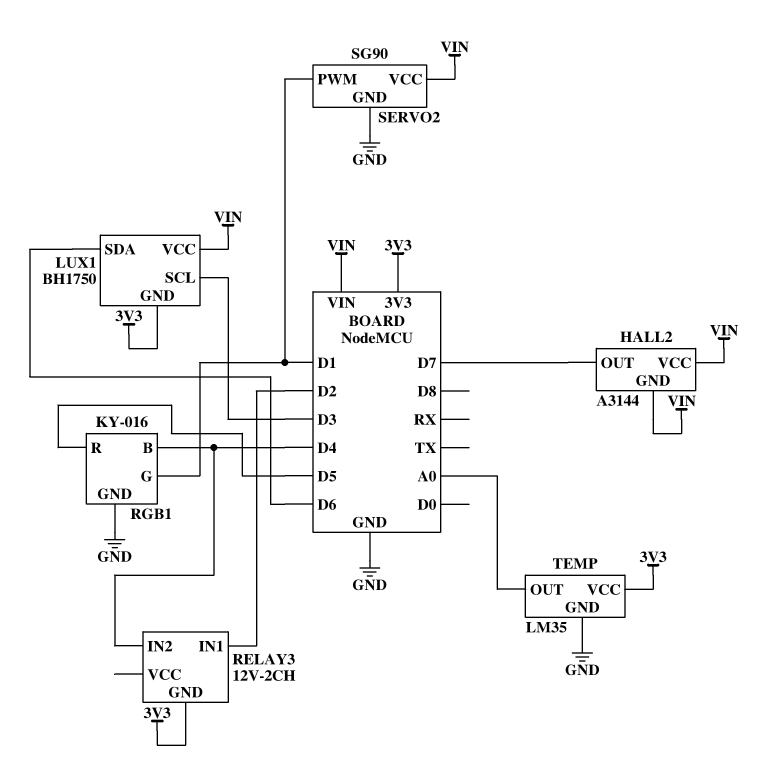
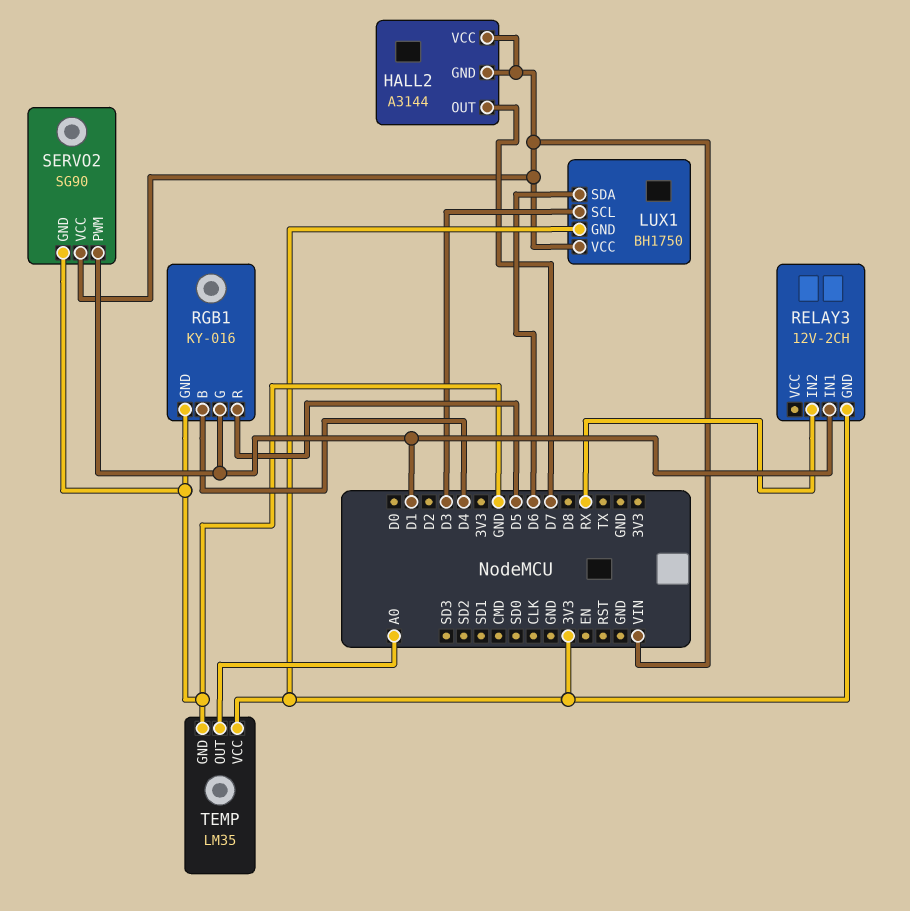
RELAY3 pin IN1: D2 -> D1
RELAY3 pin IN2: D4 -> RX

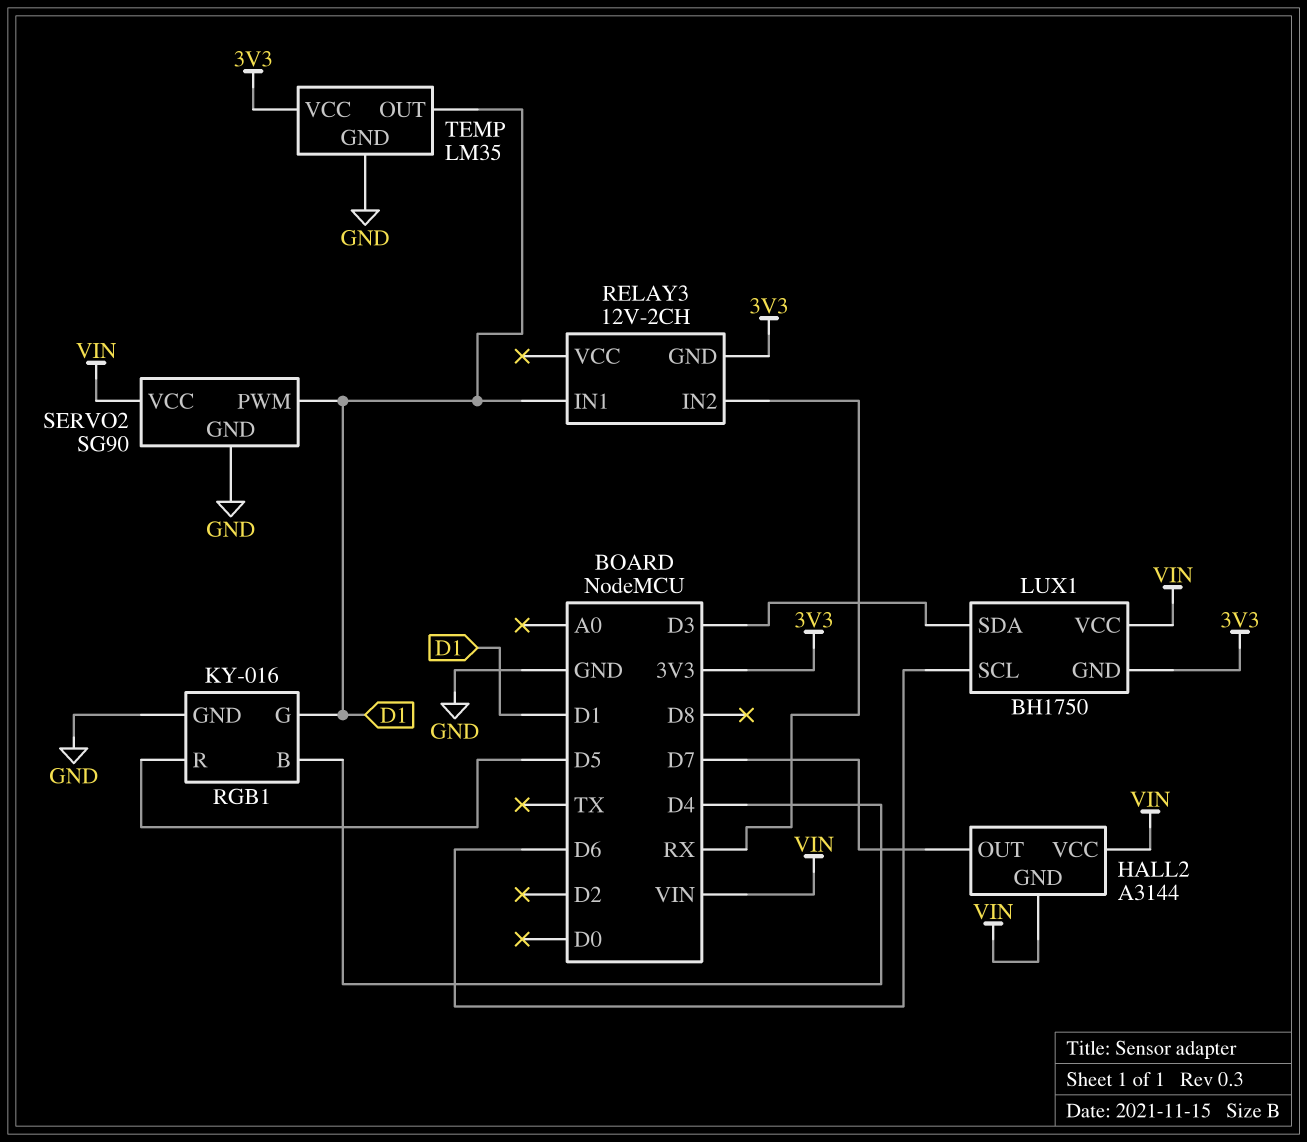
LUX1 pin SCL: D3 -> D6
LUX1 pin SDA: D6 -> D3
TEMP pin OUT: A0 -> D1

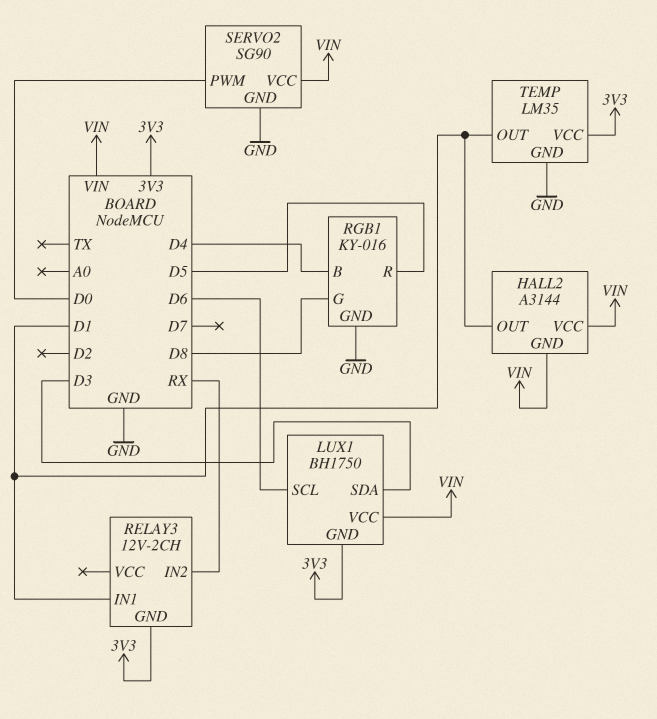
HALL2 pin OUT: D7 -> D1
RGB1 pin G: D1 -> D8
SERVO2 pin PWM: D1 -> D0

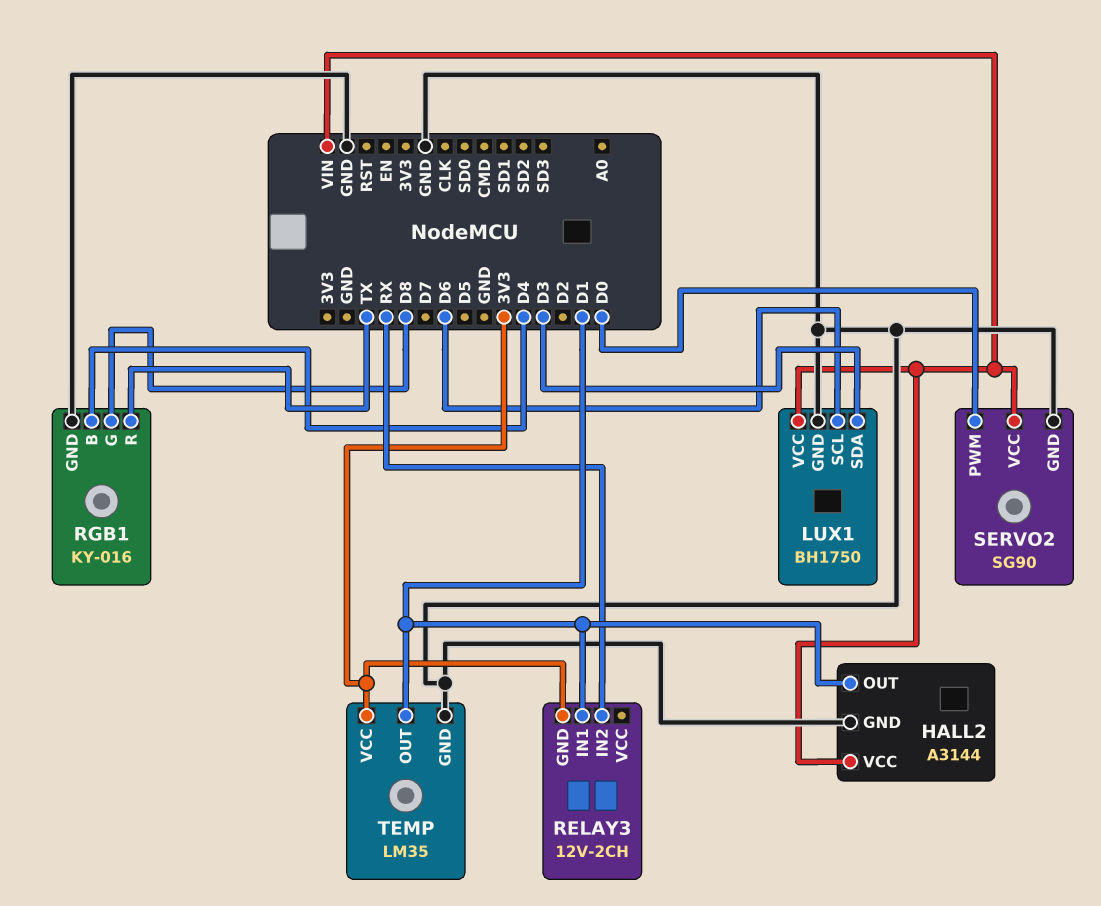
HALL2 pin GND: VIN -> GND
LUX1 pin GND: 3V3 -> GND
RGB1 pin R: D5 -> TX

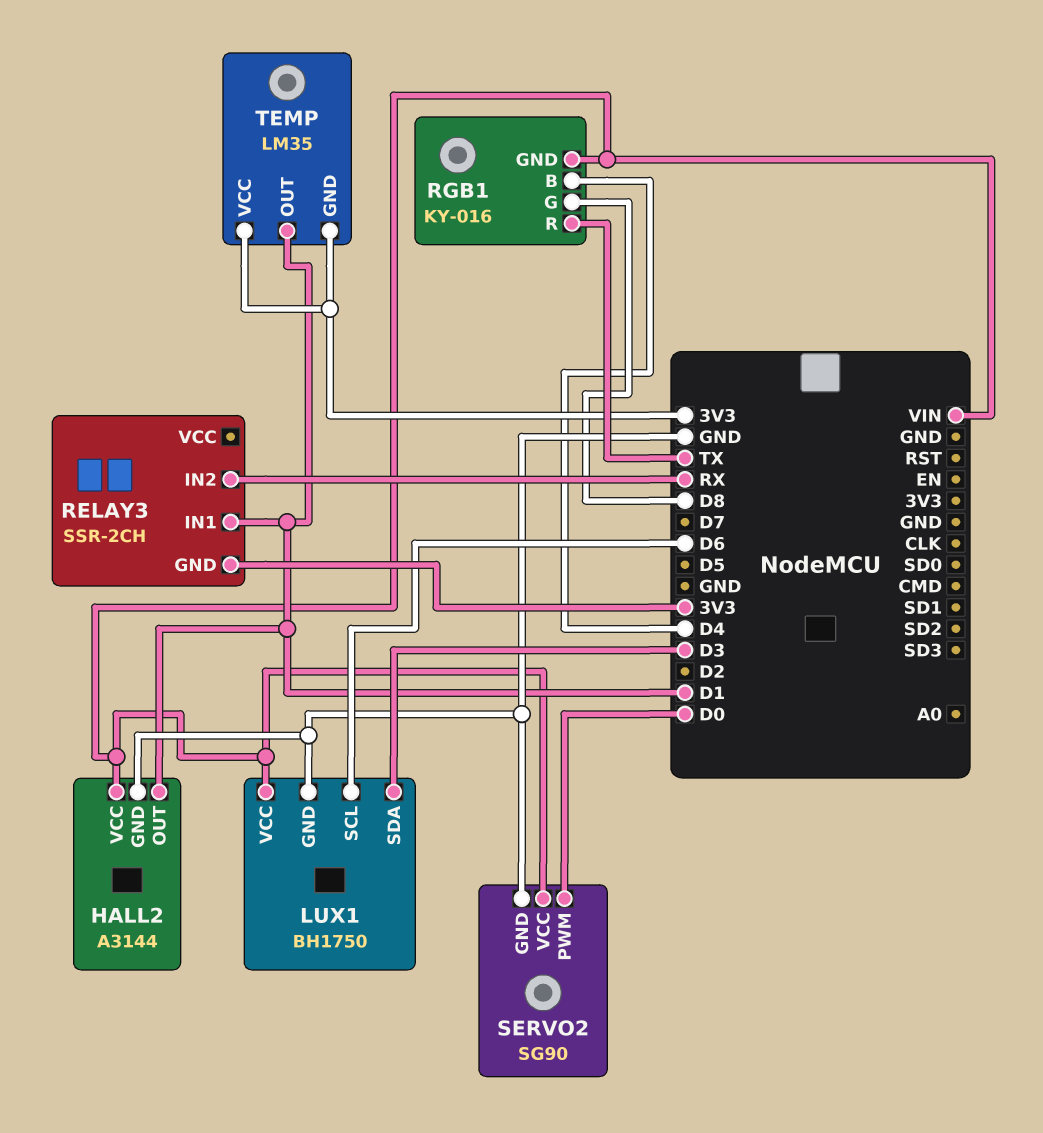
RELAY3: 12V-2CH -> SSR-2CH
RGB1 pin GND: GND -> VIN
TEMP pin GND: GND -> 3V3

